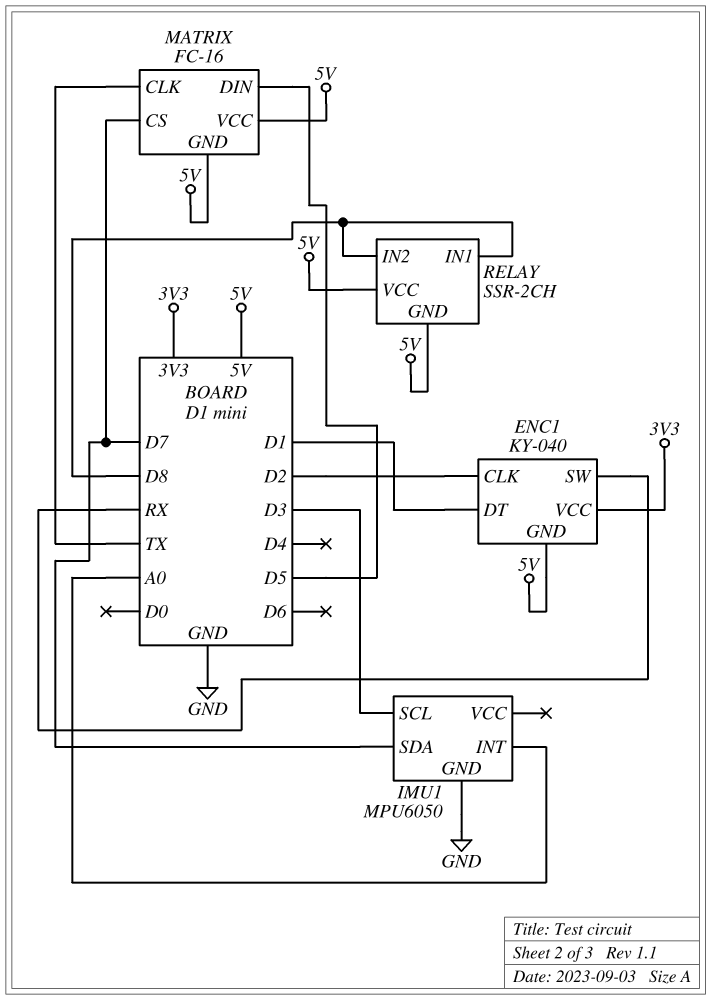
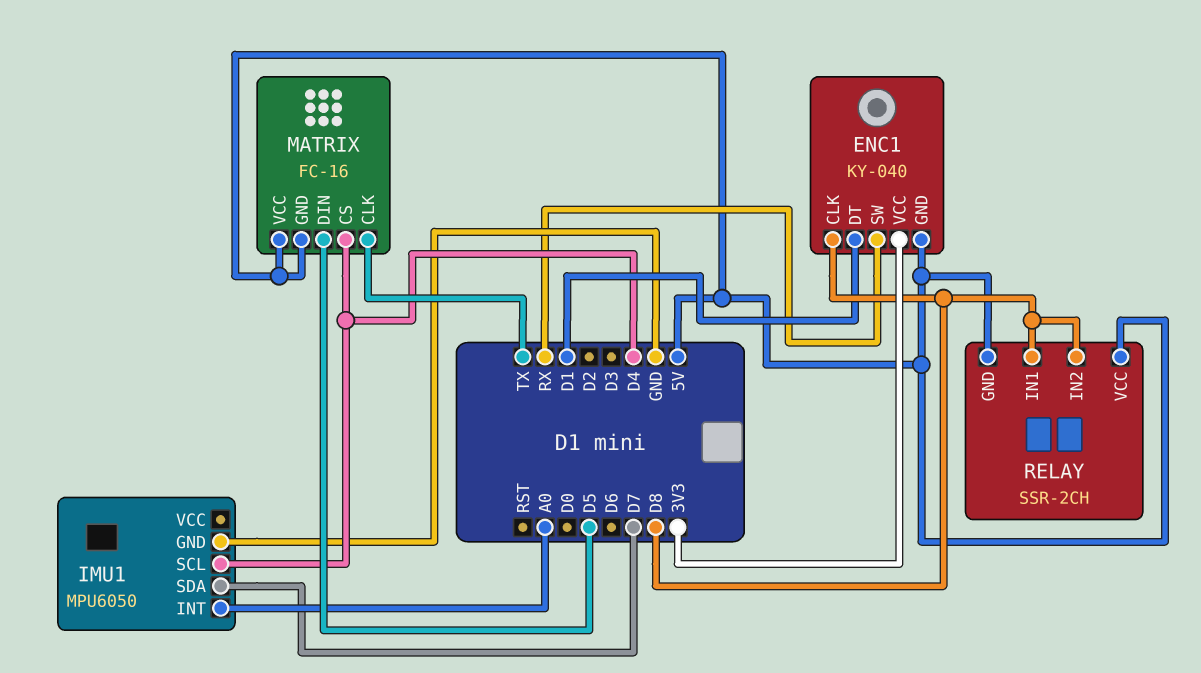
ENC1 pin CLK: D2 -> D8
IMU1 pin SCL: D3 -> D4
MATRIX pin CS: D7 -> D4

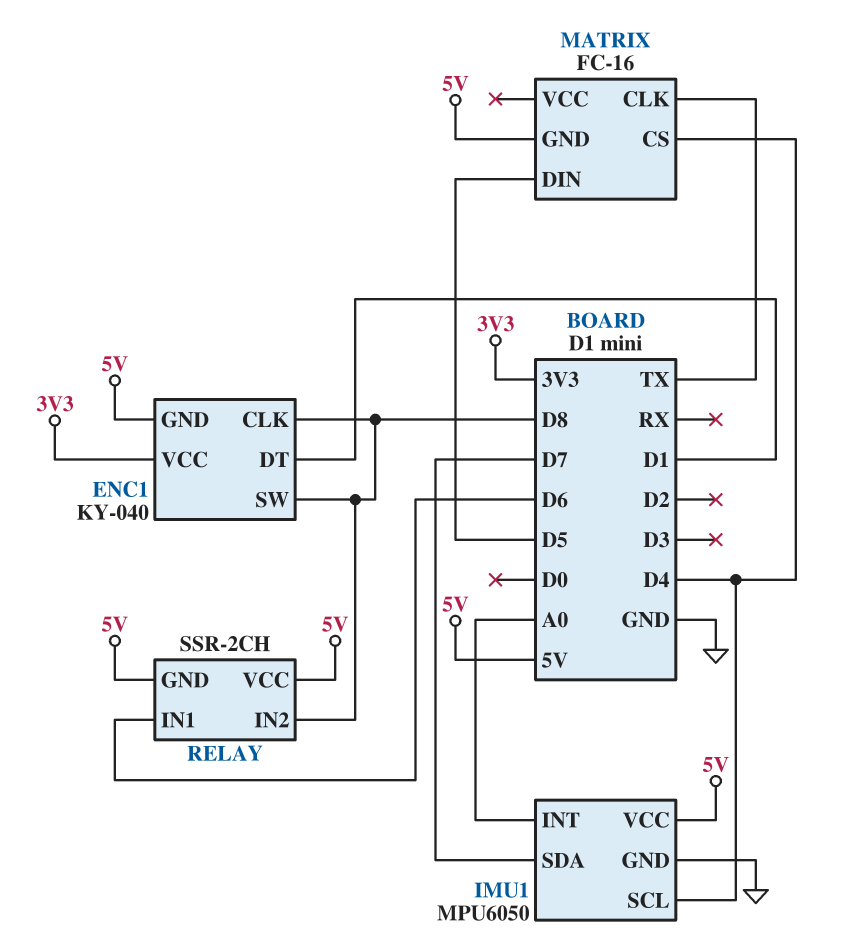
ENC1 pin SW: RX -> D8
IMU1 pin VCC: none -> 5V
MATRIX pin VCC: 5V -> none
RELAY pin IN1: D8 -> D6

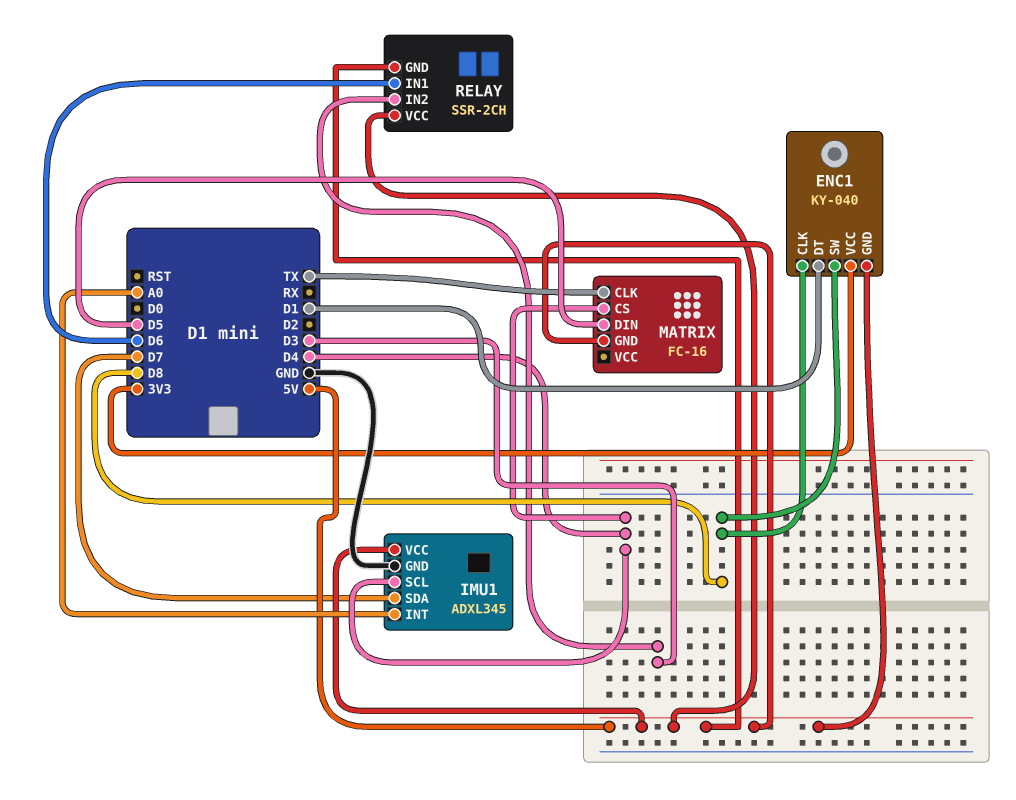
IMU1: MPU6050 -> ADXL345
RELAY pin IN2: D8 -> D3

